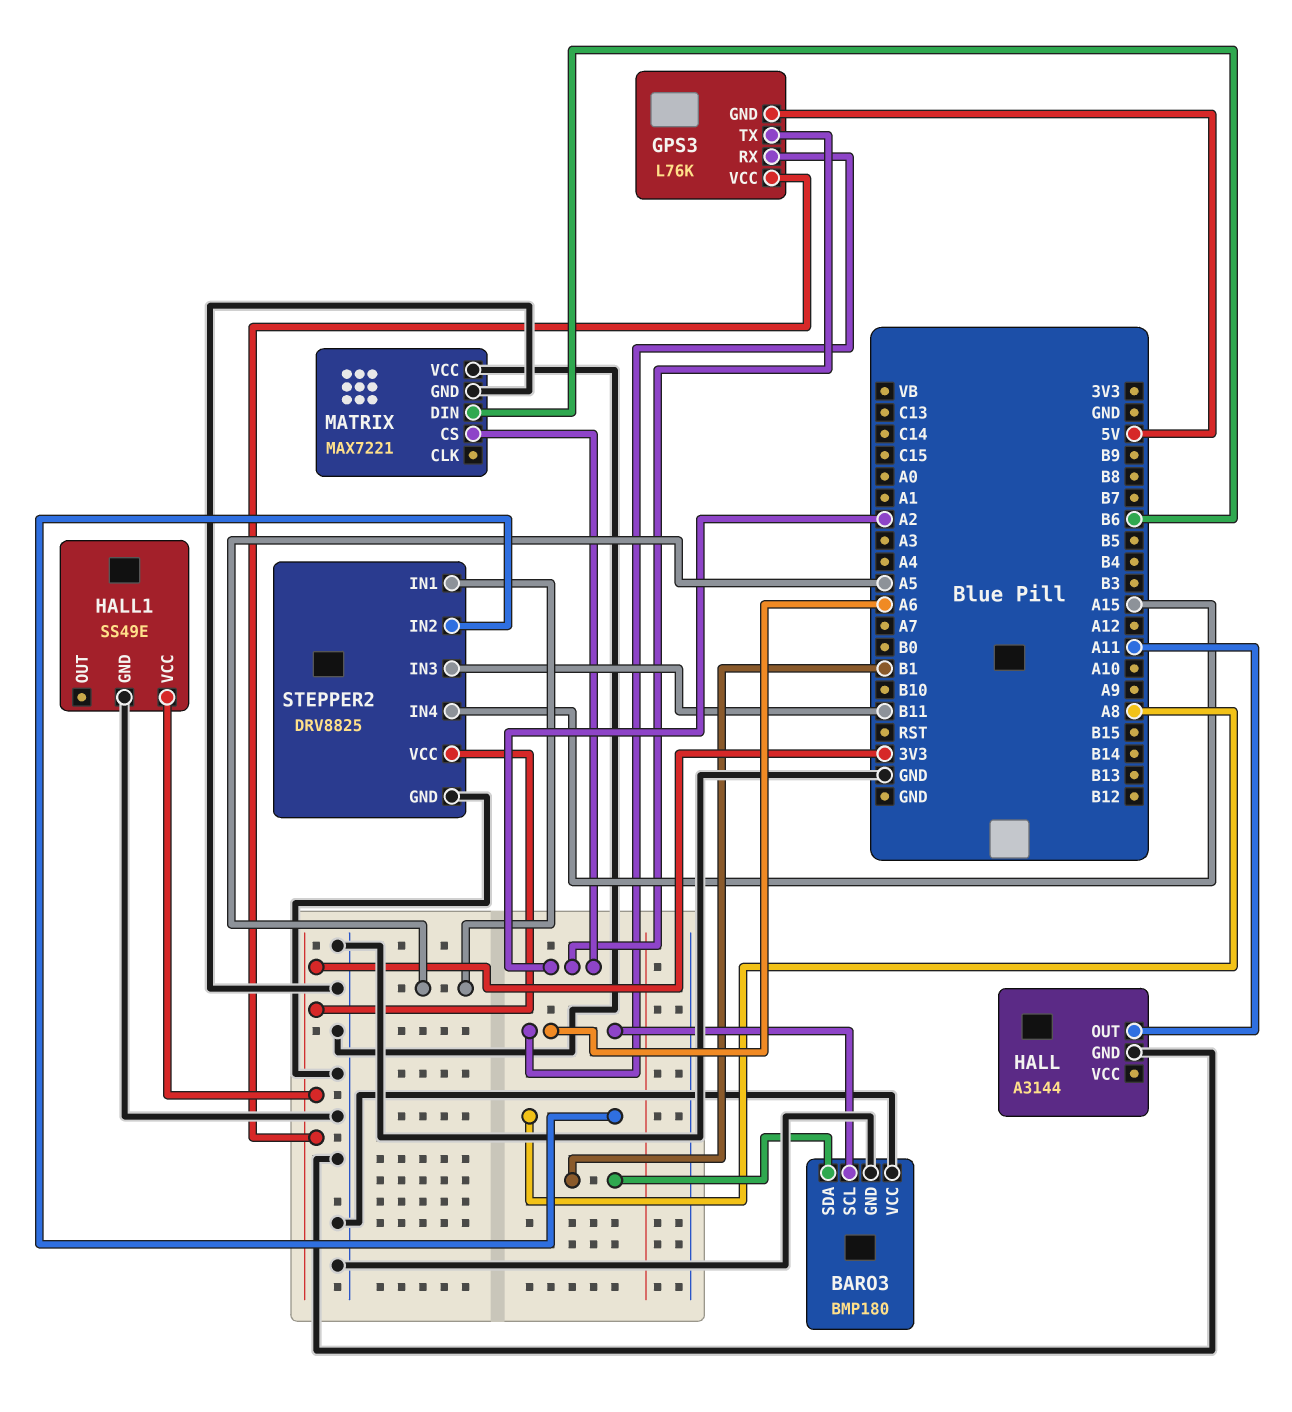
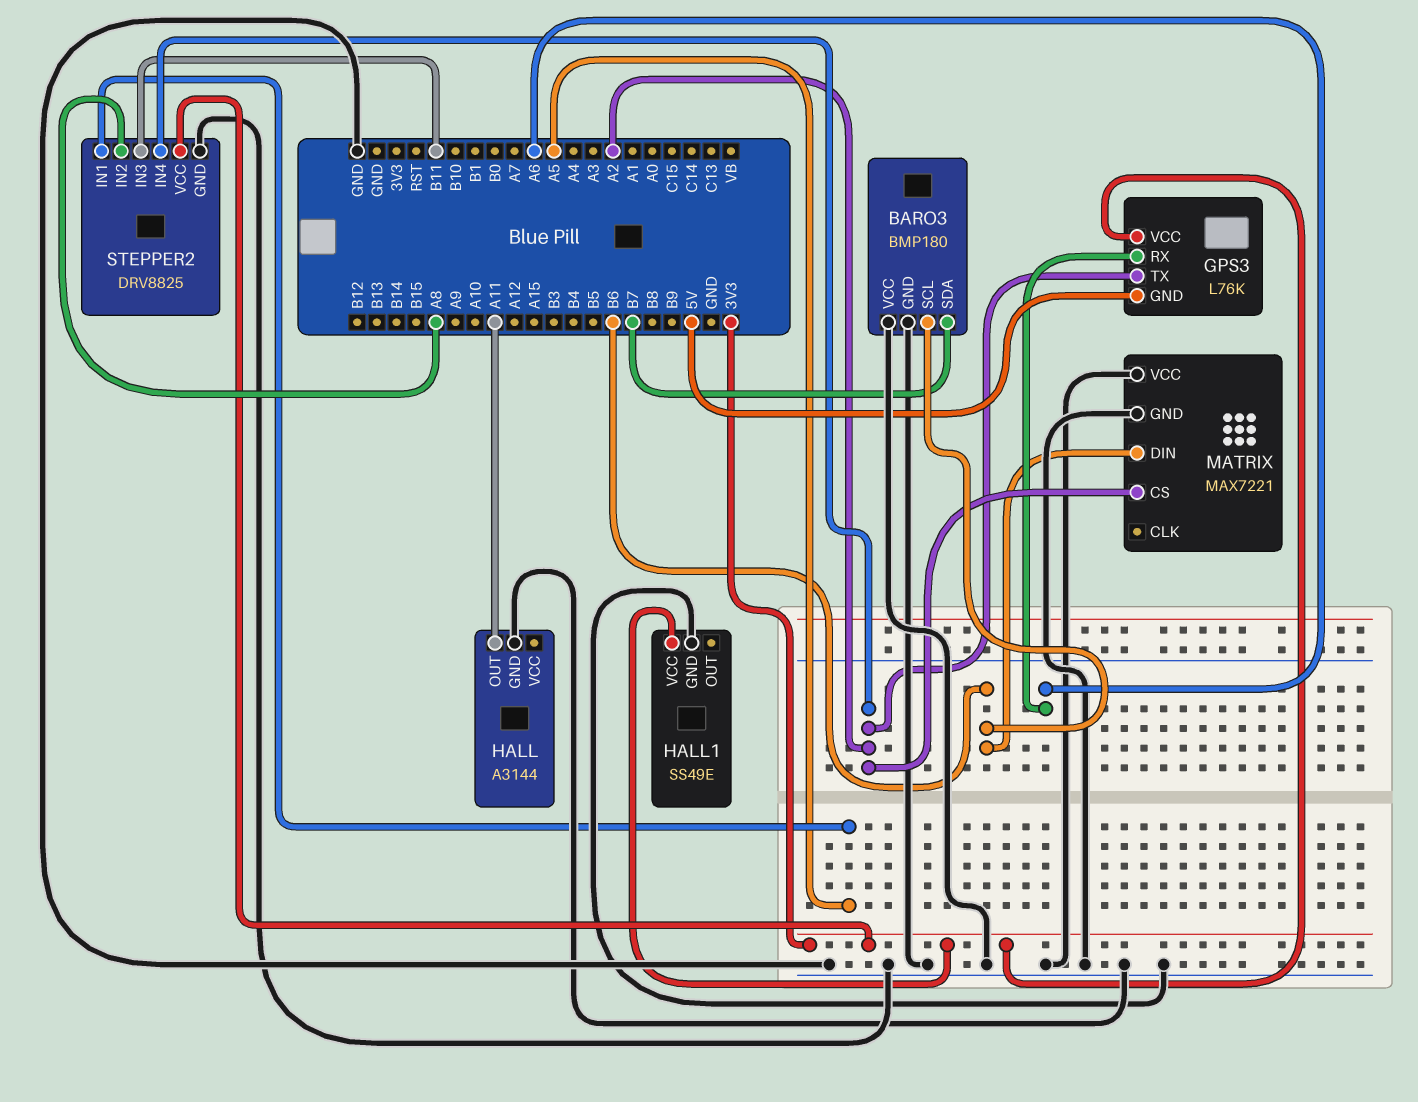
BARO3 pin SCL: A6 -> B6
BARO3 pin SDA: B1 -> B7
STEPPER2 pin IN4: A15 -> A2

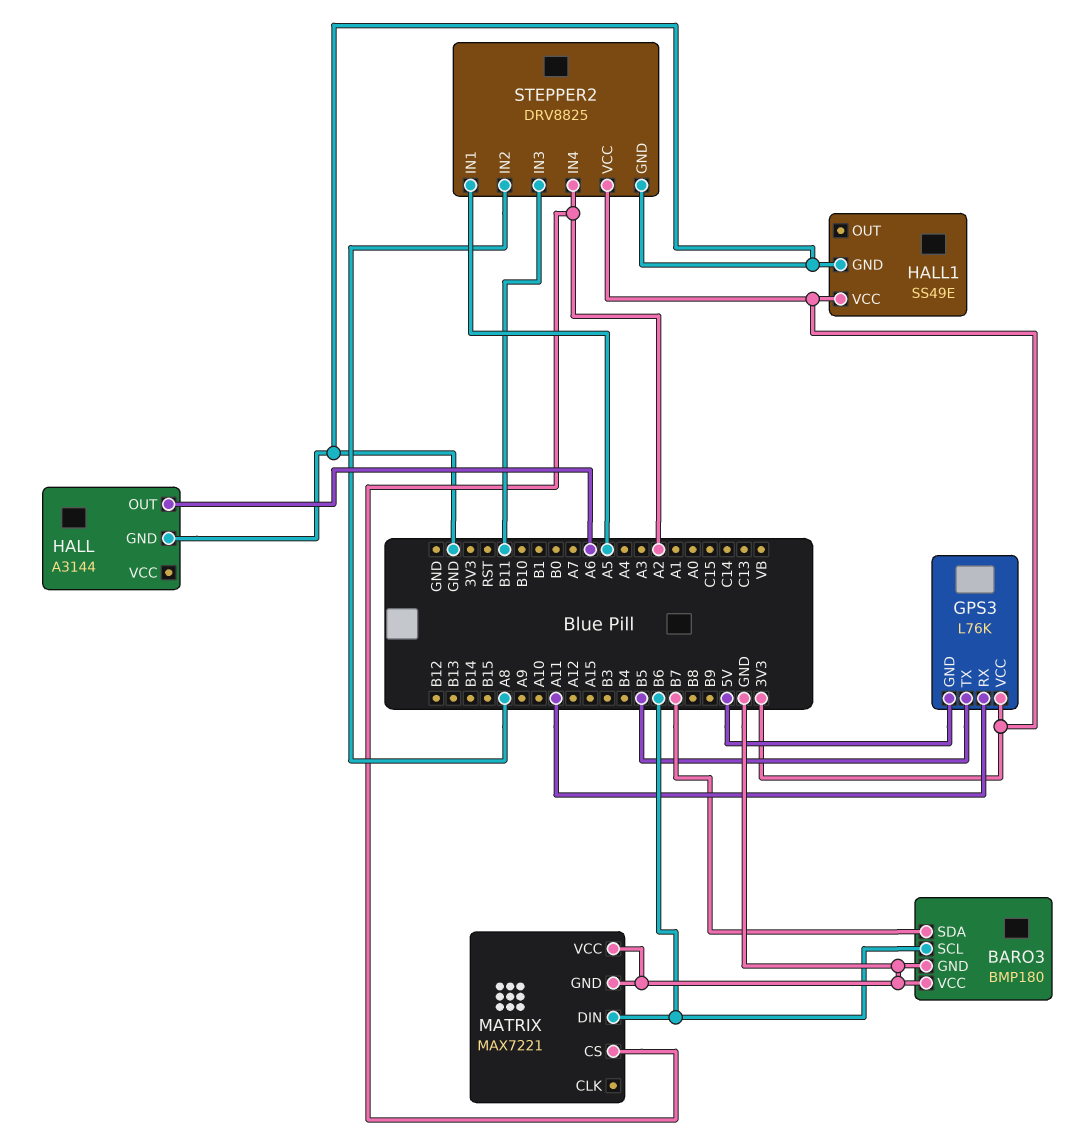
GPS3 pin RX: A6 -> A11
GPS3 pin TX: A2 -> B5
HALL pin OUT: A11 -> A6

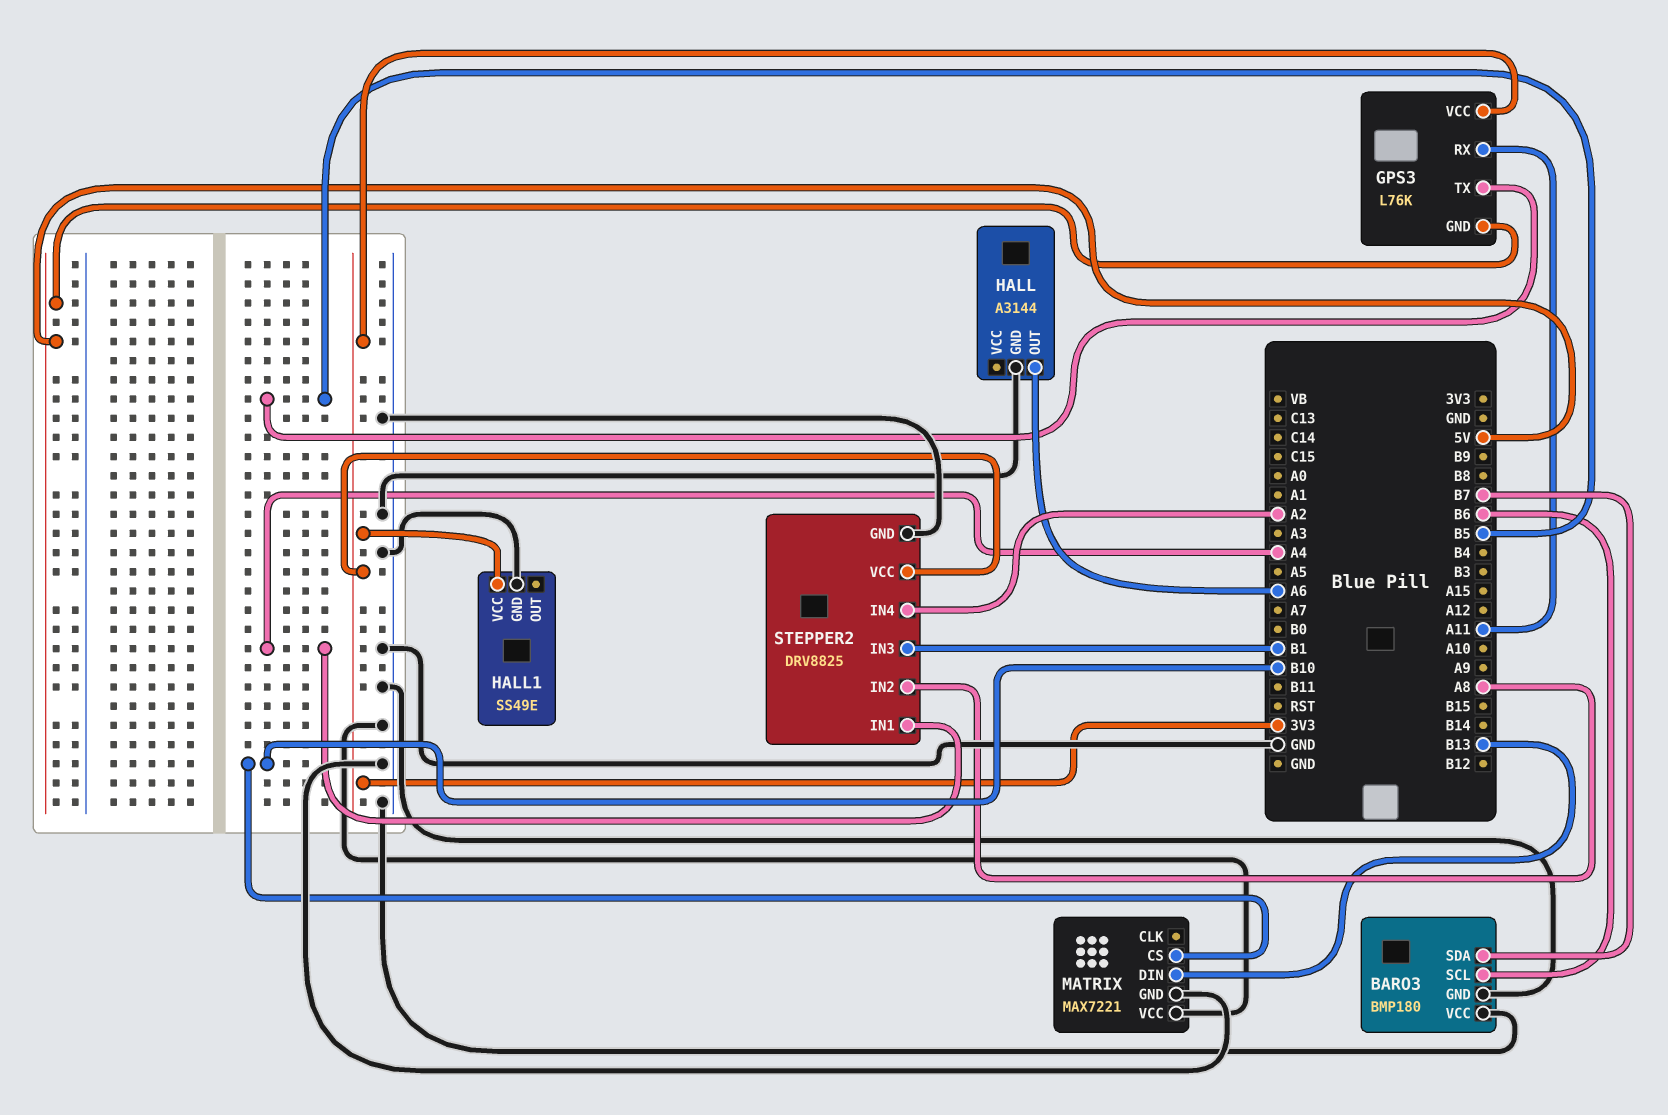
MATRIX pin CS: A2 -> B10
MATRIX pin DIN: B6 -> B13
STEPPER2 pin IN1: A5 -> A4
STEPPER2 pin IN3: B11 -> B1

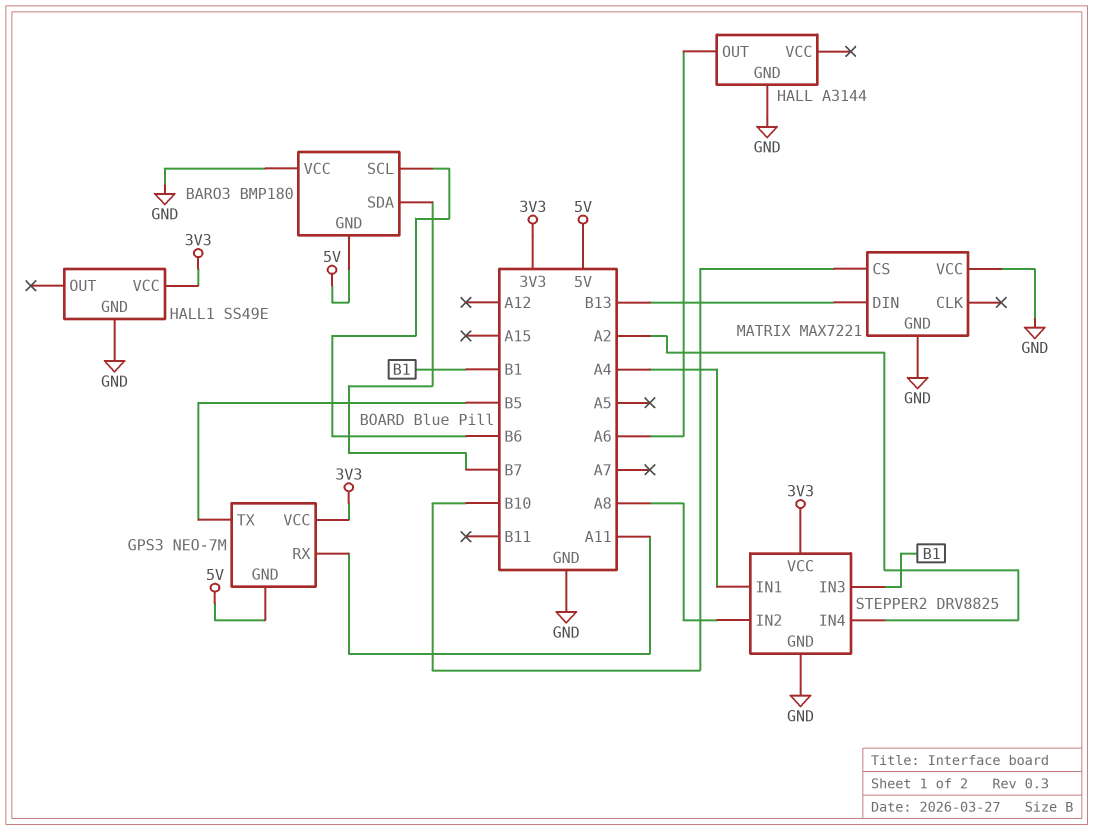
BARO3 pin GND: GND -> 5V
GPS3: L76K -> NEO-7M

